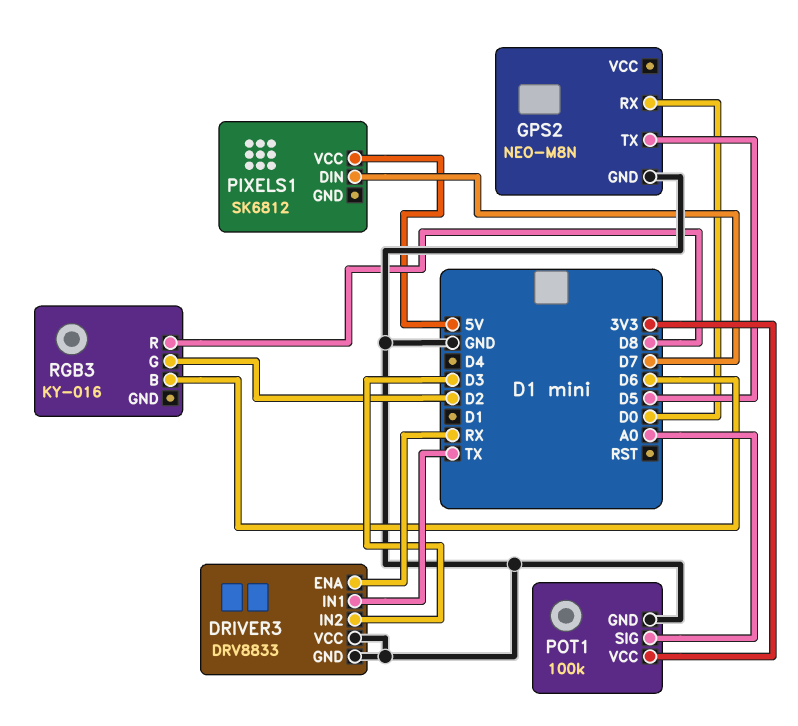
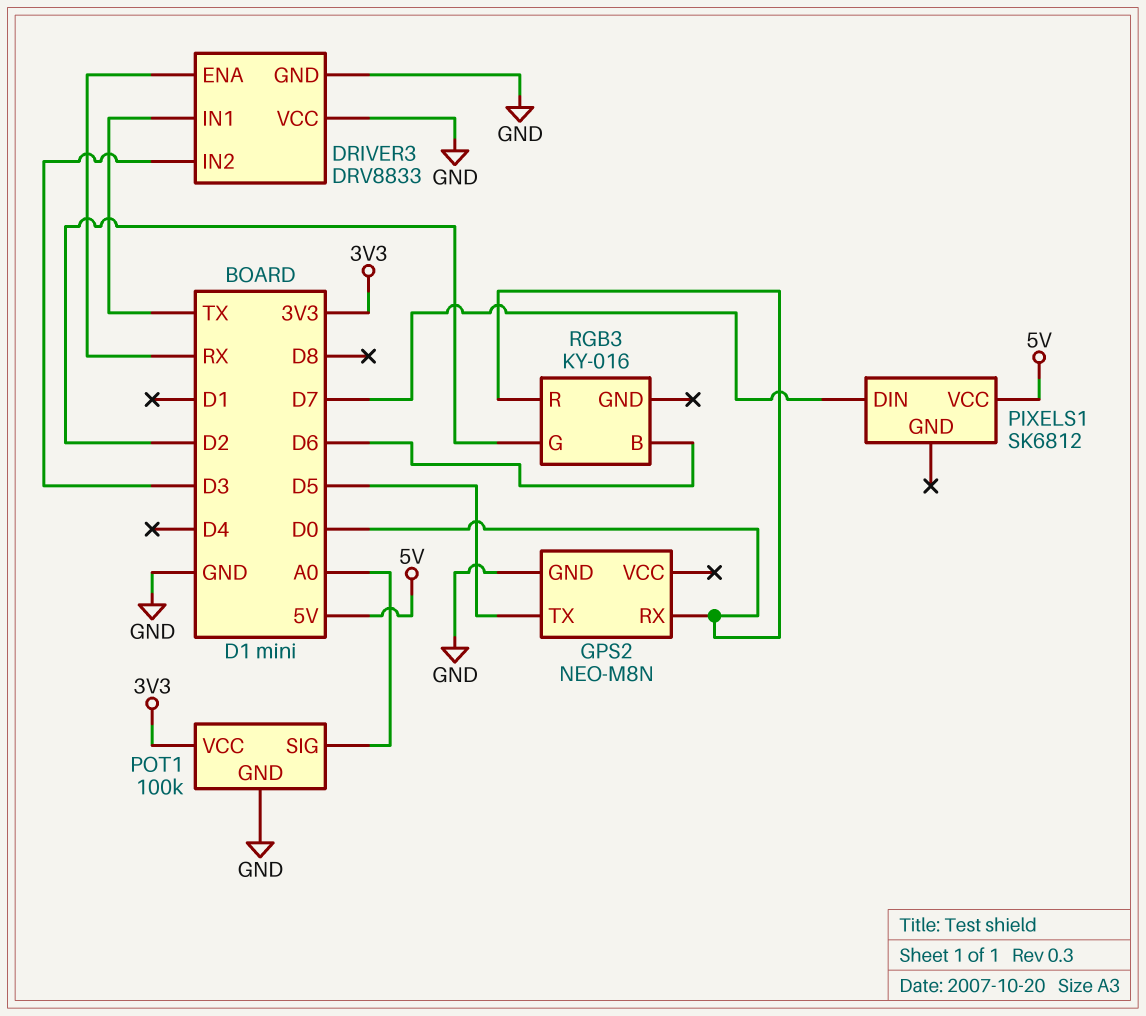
RGB3 pin R: D8 -> D0

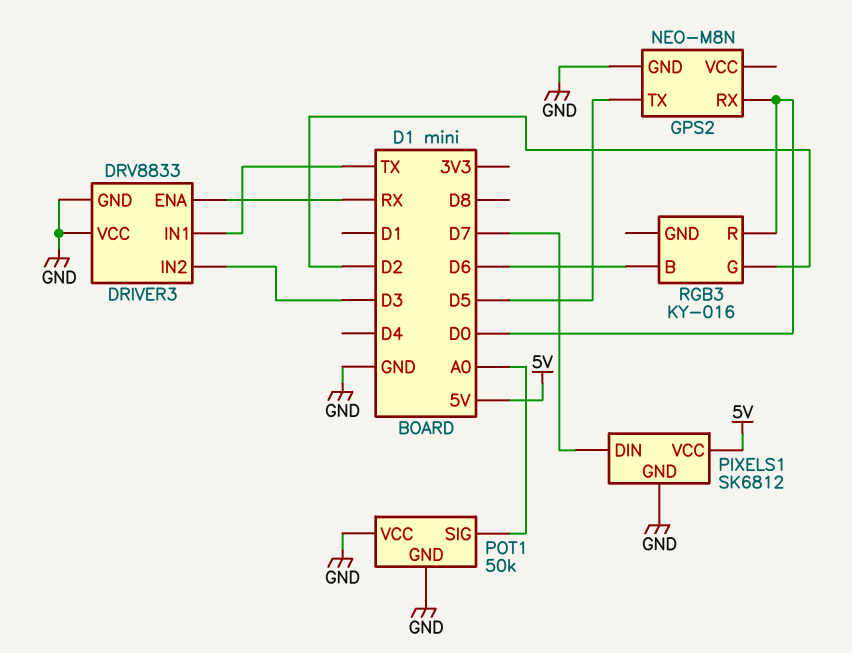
PIXELS1 pin GND: none -> GND
POT1: 100k -> 50k
POT1 pin VCC: 3V3 -> GND

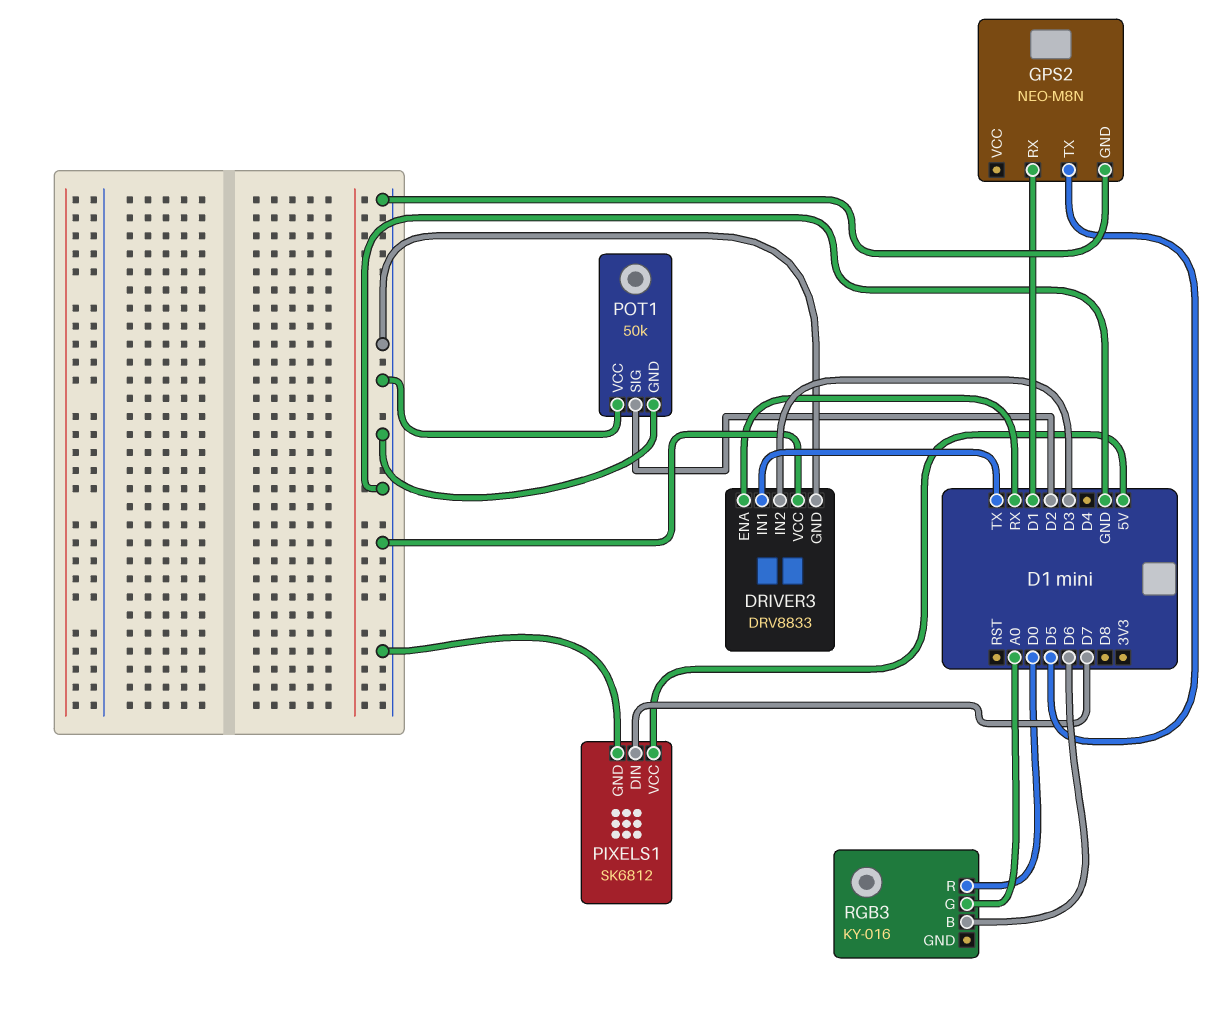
GPS2 pin RX: D0 -> D1
POT1 pin SIG: A0 -> D2
RGB3 pin G: D2 -> A0

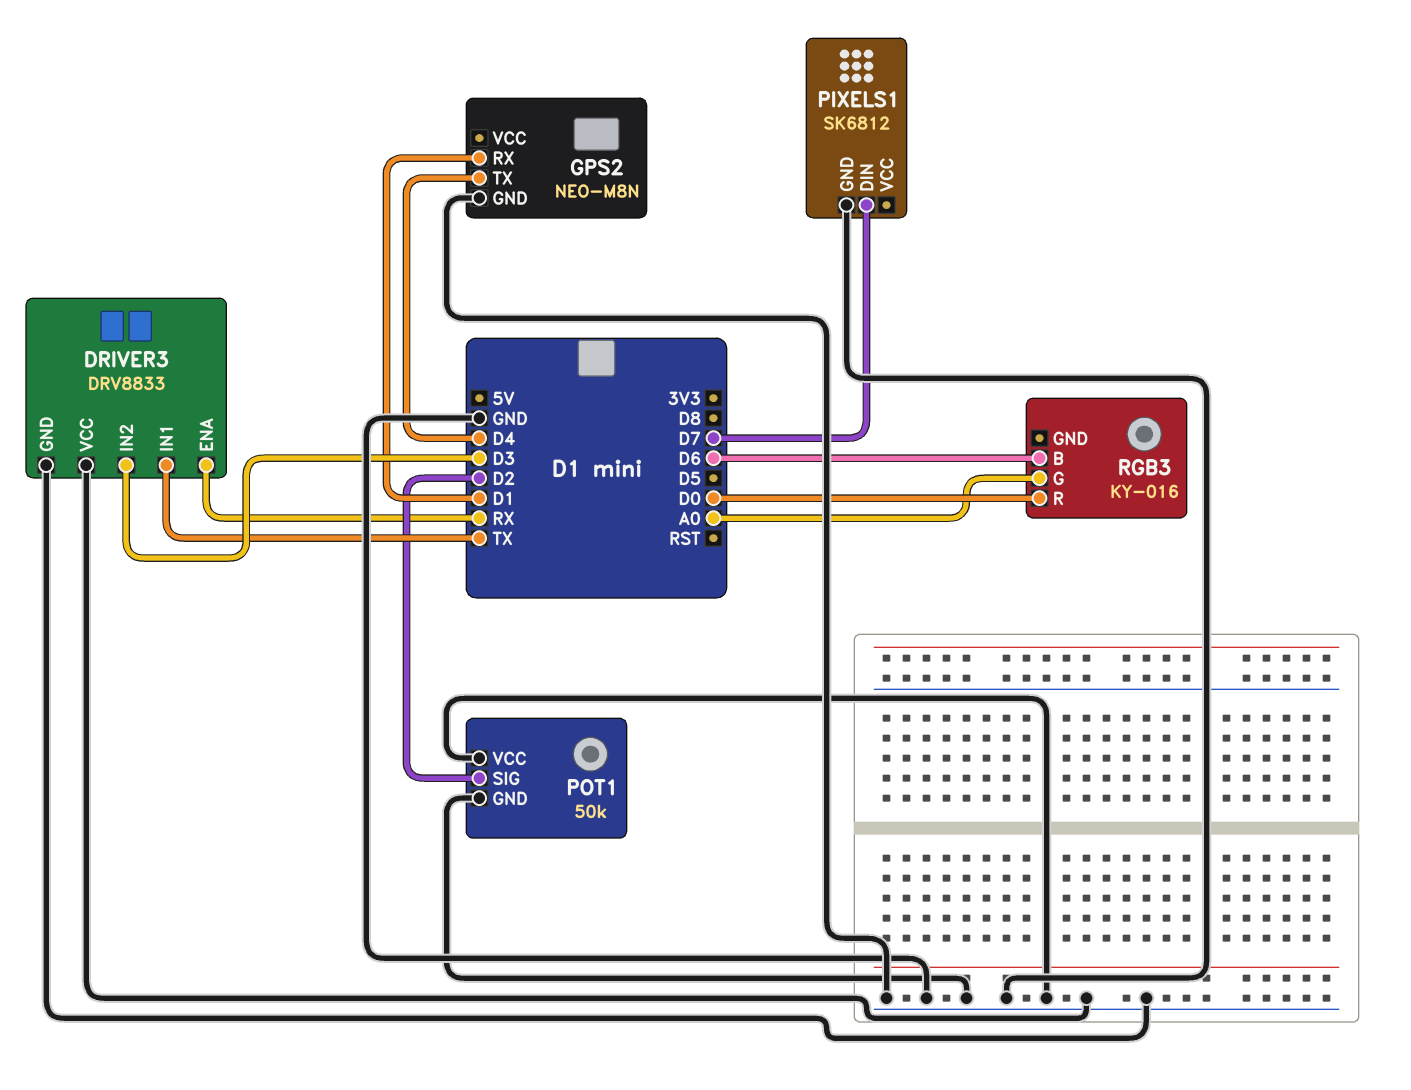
GPS2 pin TX: D5 -> D4
PIXELS1 pin VCC: 5V -> none

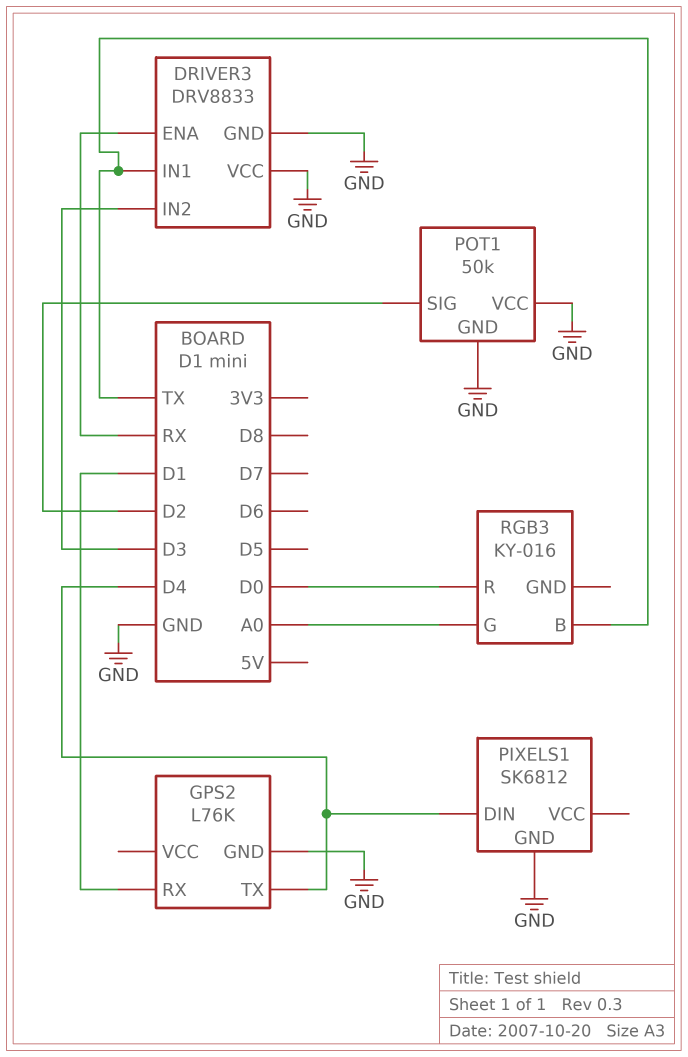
GPS2: NEO-M8N -> L76K
PIXELS1 pin DIN: D7 -> D4
RGB3 pin B: D6 -> TX

